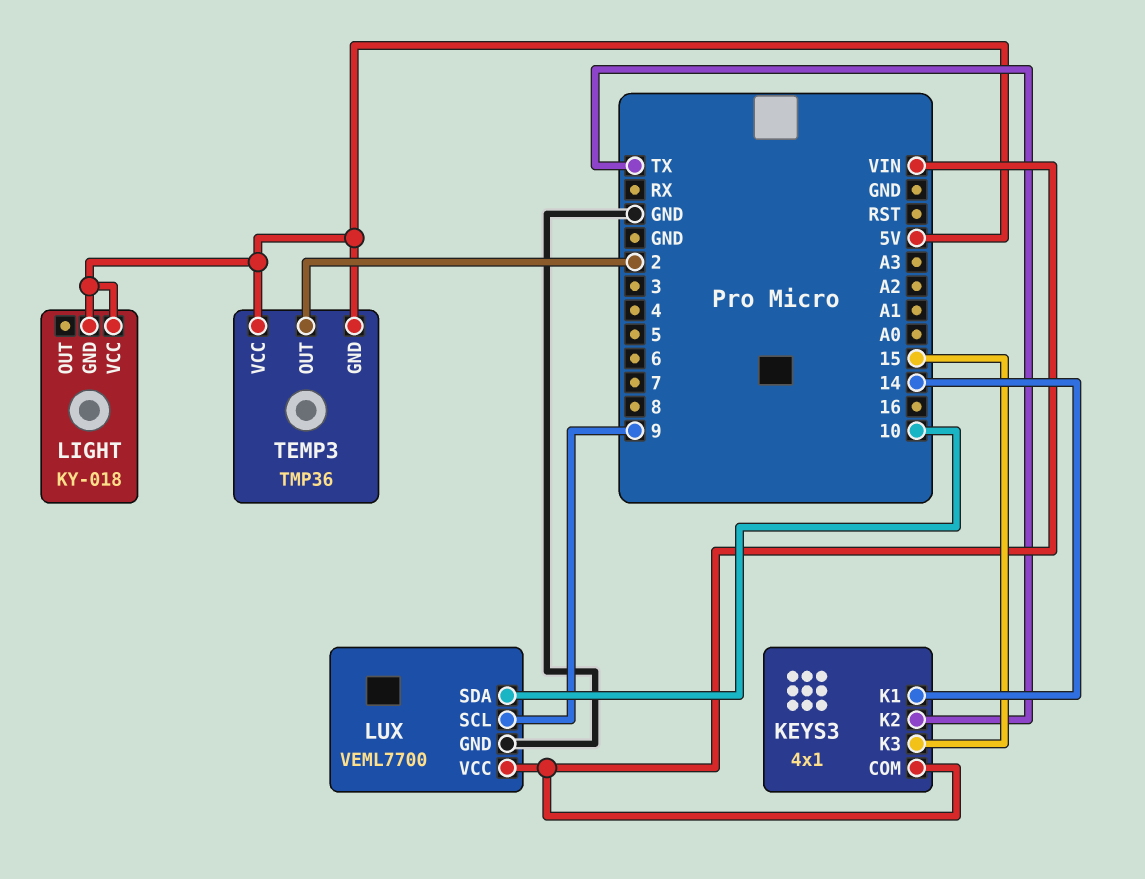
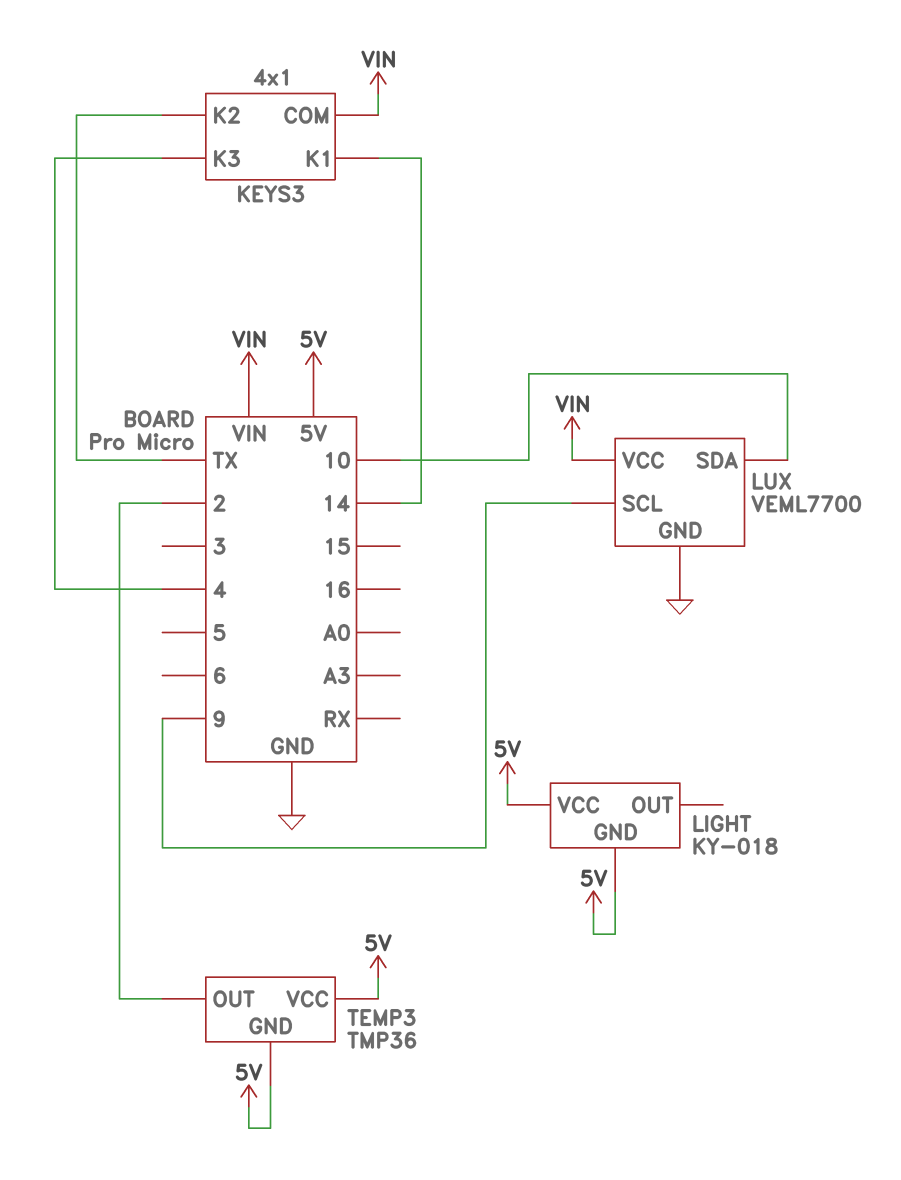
KEYS3 pin K3: 15 -> 4

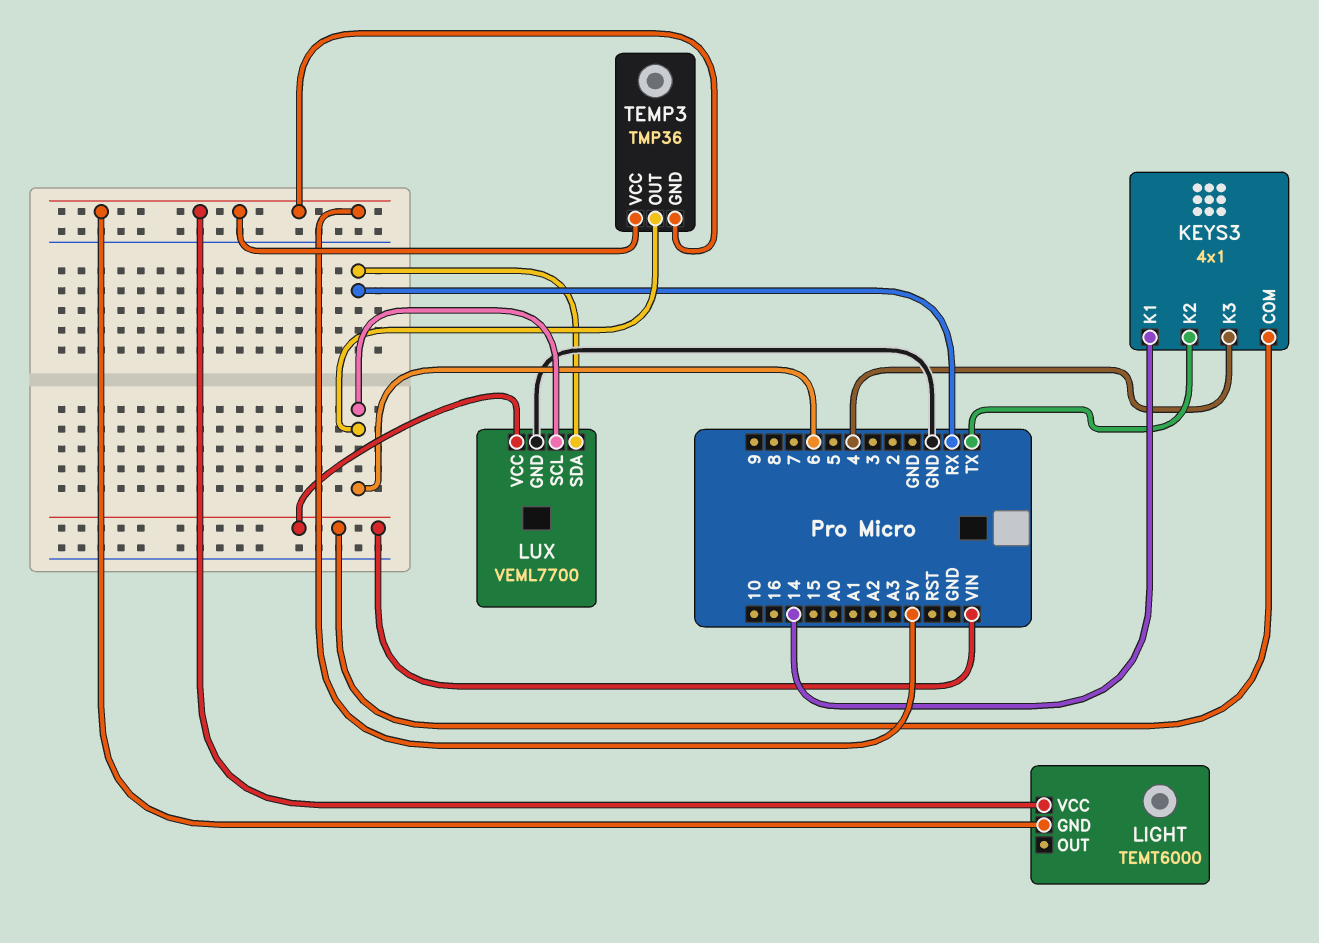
LIGHT: KY-018 -> TEMT6000
LUX pin SCL: 9 -> 6
LUX pin SDA: 10 -> RX
TEMP3 pin OUT: 2 -> 6

